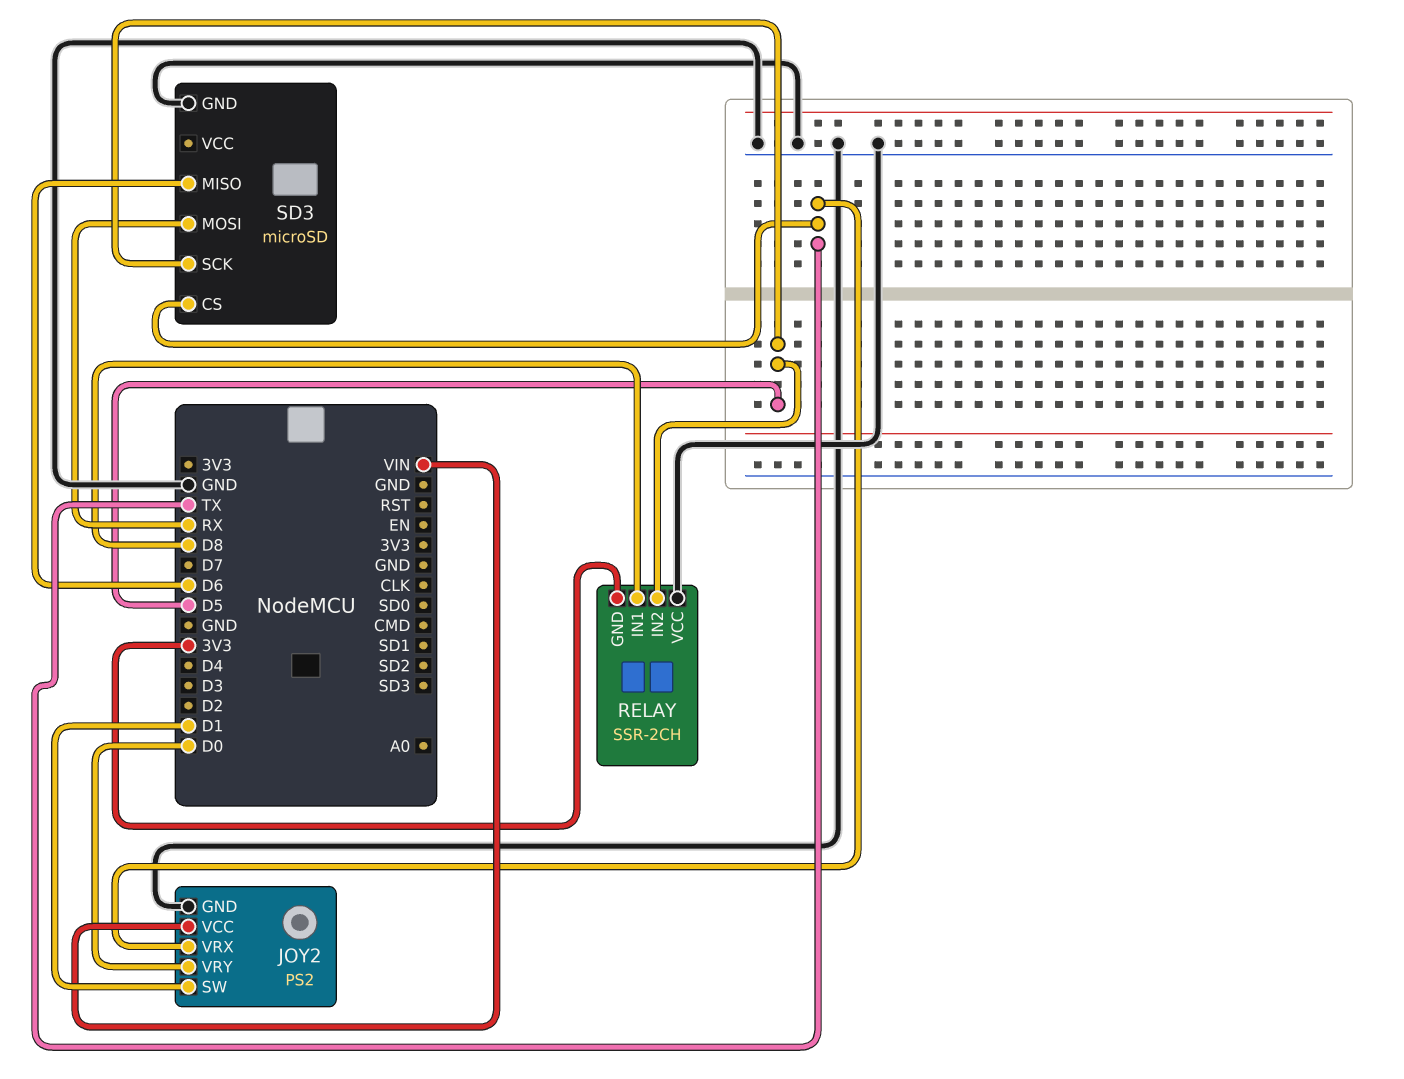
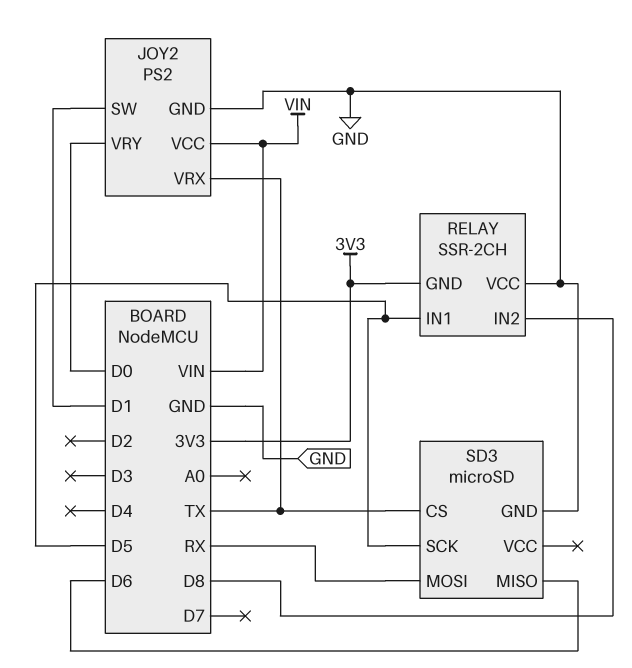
RELAY pin IN1: D8 -> D5
RELAY pin IN2: D5 -> D8

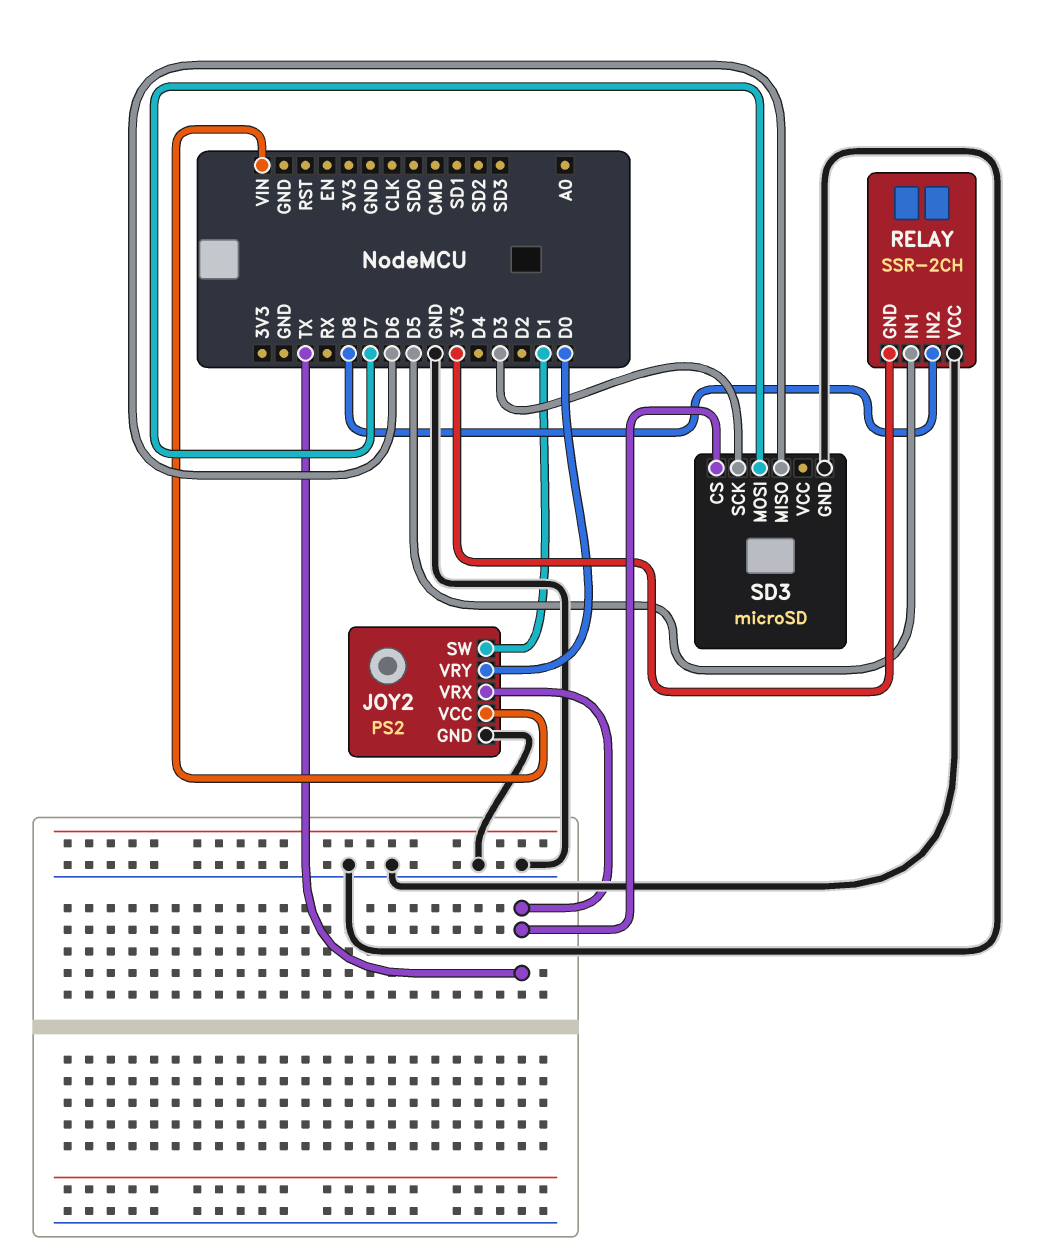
SD3 pin MOSI: RX -> D7
SD3 pin SCK: D5 -> D3

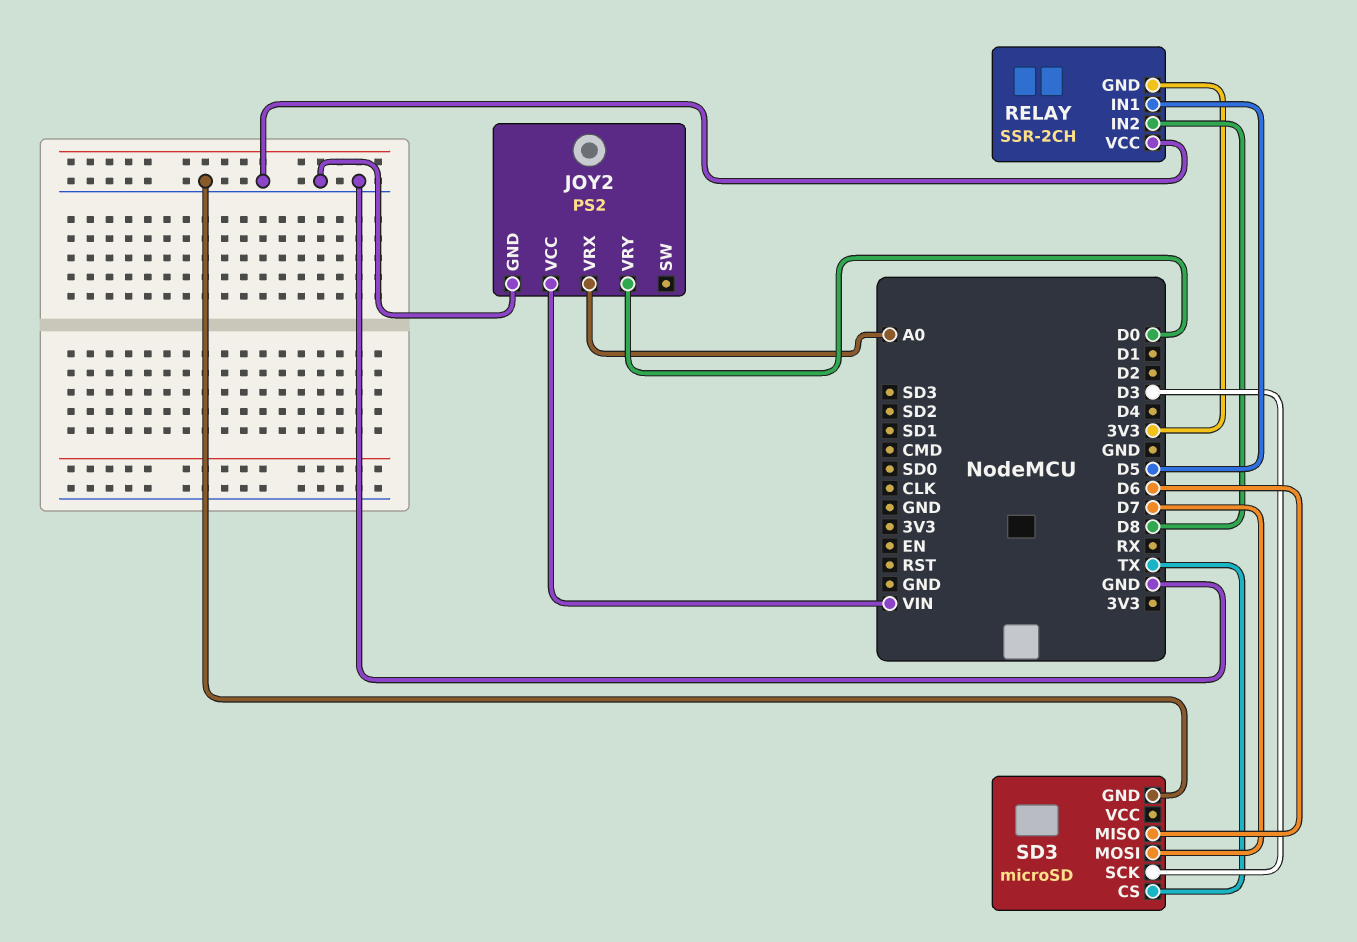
JOY2 pin SW: D1 -> none
JOY2 pin VRX: TX -> A0

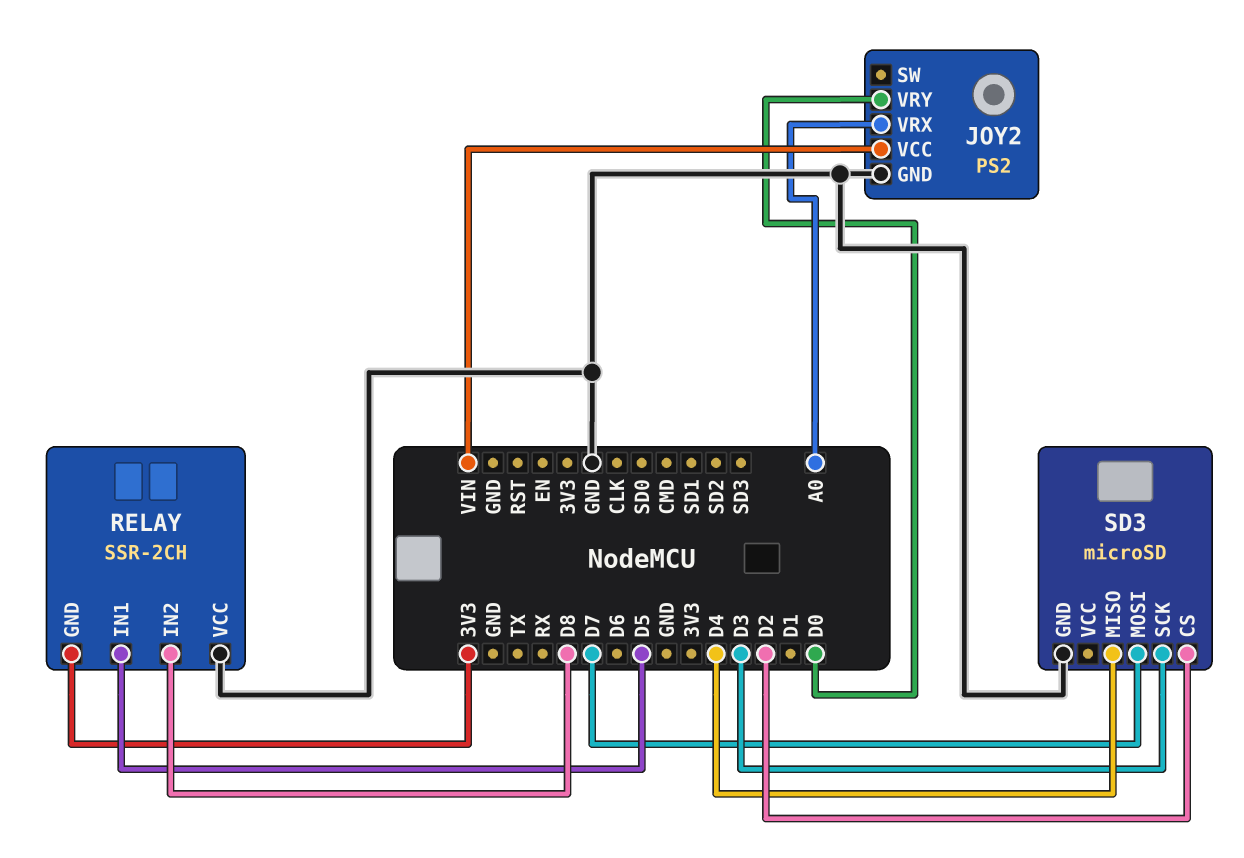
SD3 pin CS: TX -> D2
SD3 pin MISO: D6 -> D4

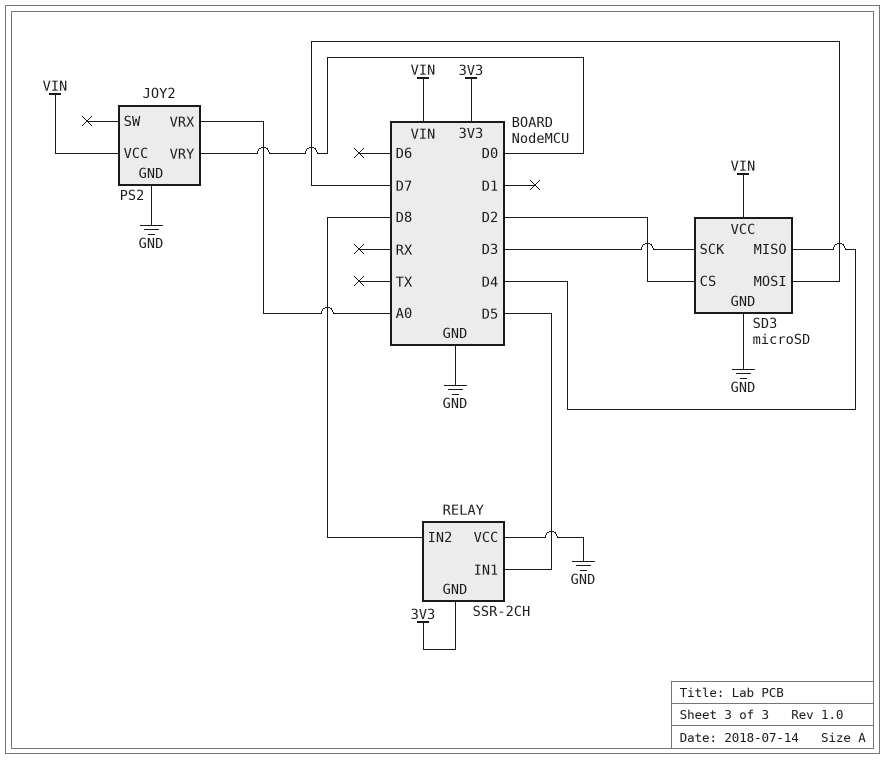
SD3 pin VCC: none -> VIN

